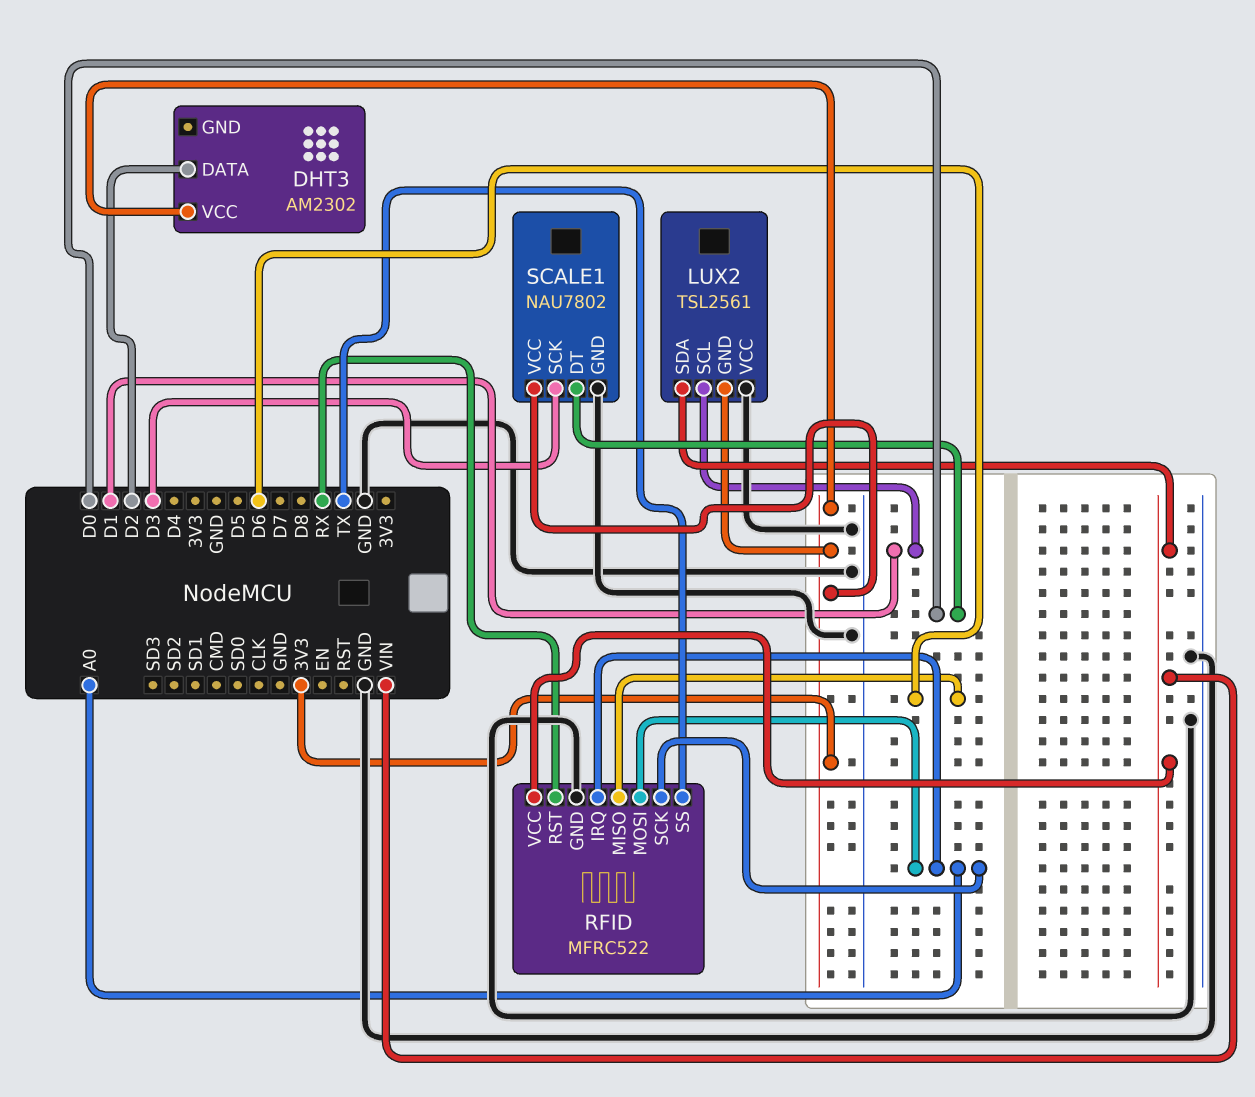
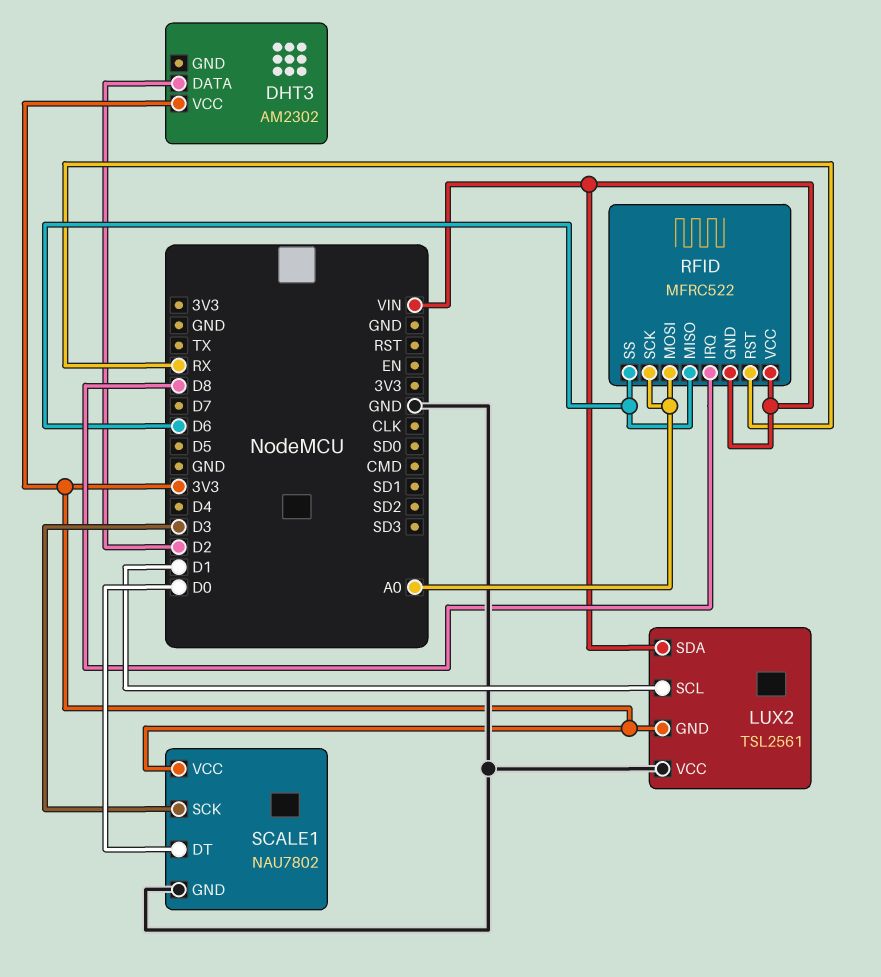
RFID pin GND: GND -> VIN
RFID pin IRQ: A0 -> D8
RFID pin SS: TX -> D6

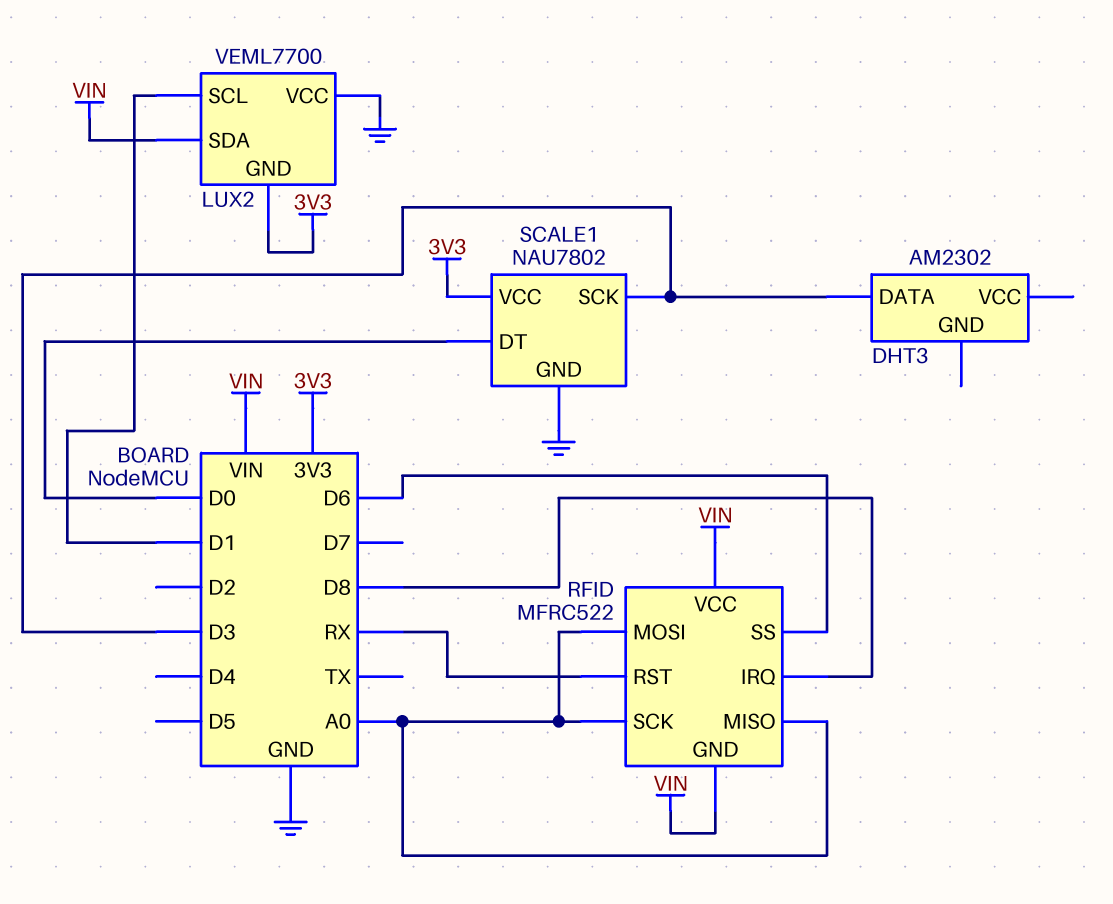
DHT3 pin DATA: D2 -> D3
DHT3 pin VCC: 3V3 -> none
LUX2: TSL2561 -> VEML7700
RFID pin MISO: D6 -> A0

